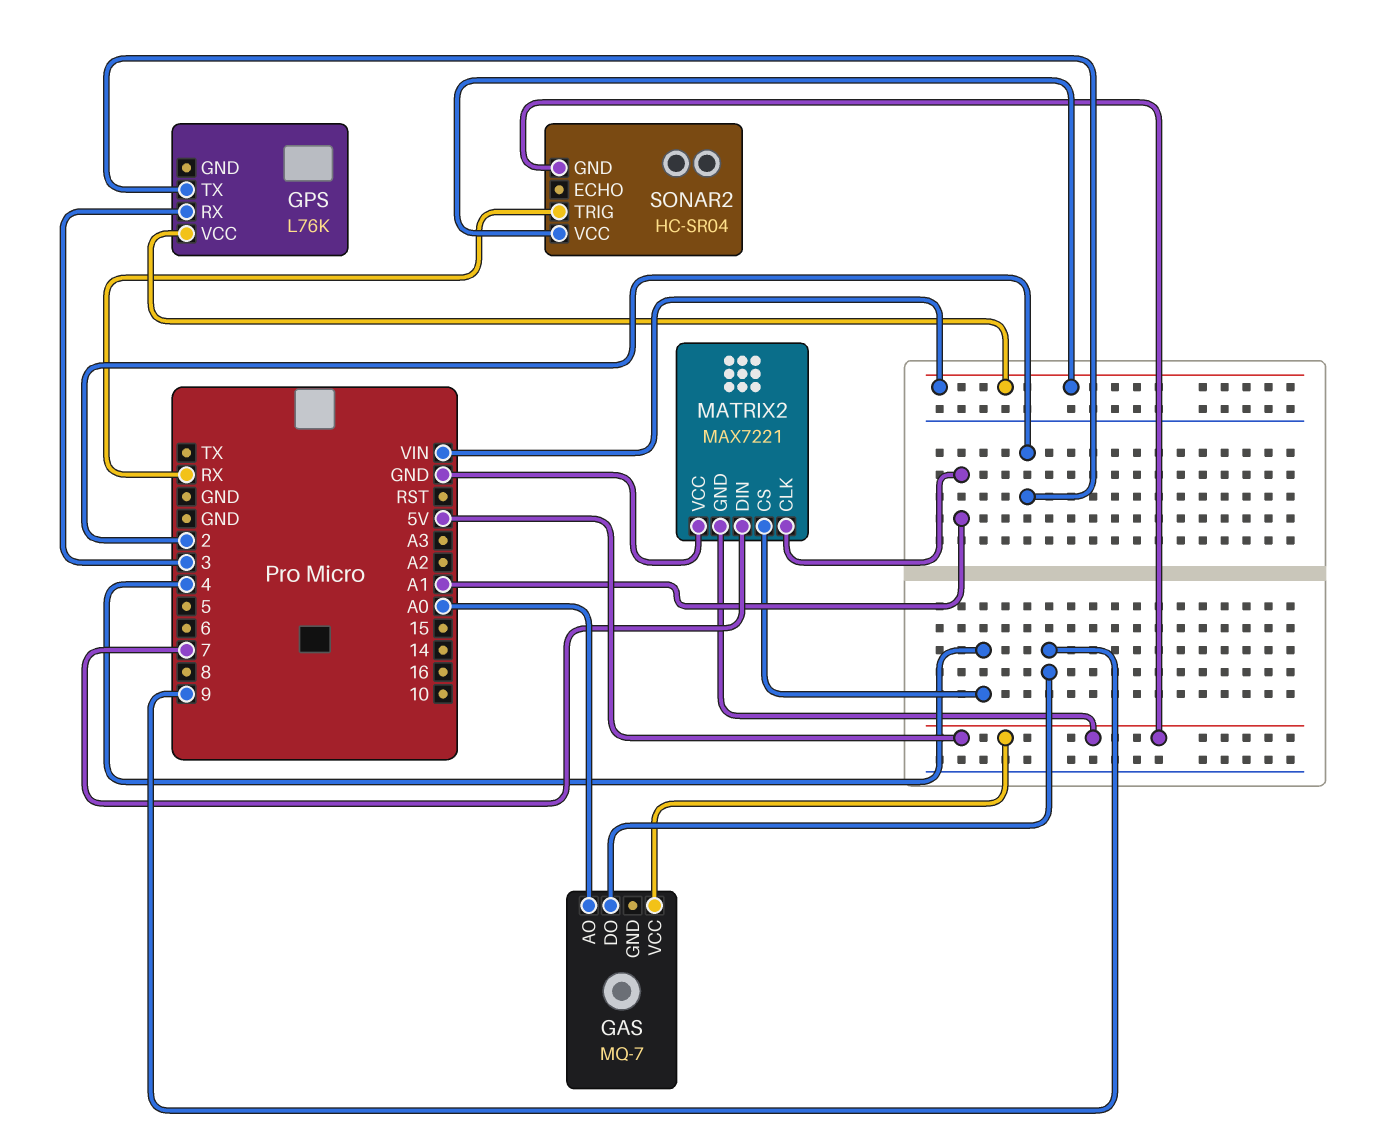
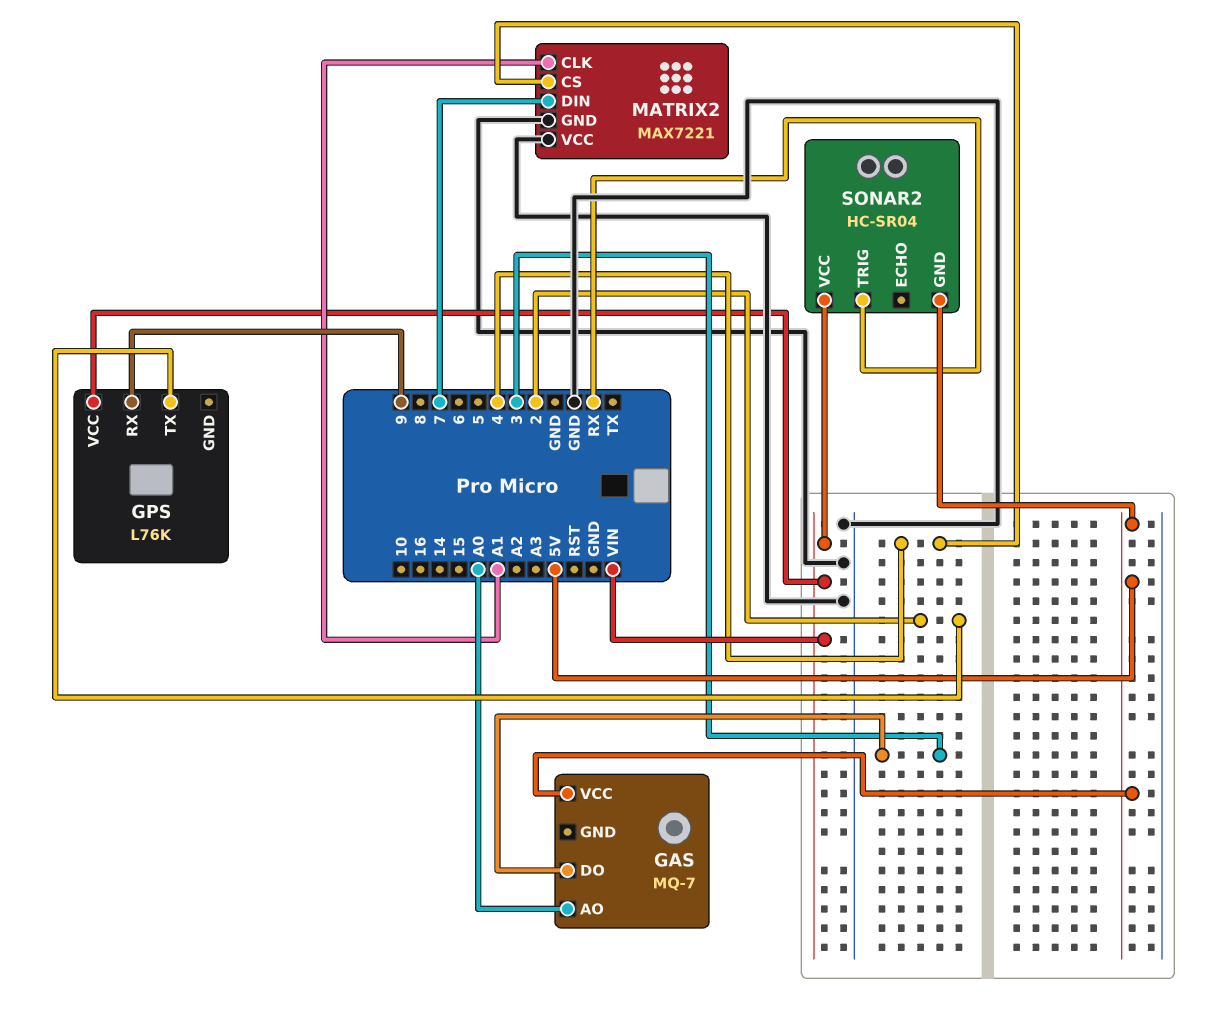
GAS pin DO: 9 -> 3
GPS pin RX: 3 -> 9
MATRIX2 pin GND: 5V -> GND

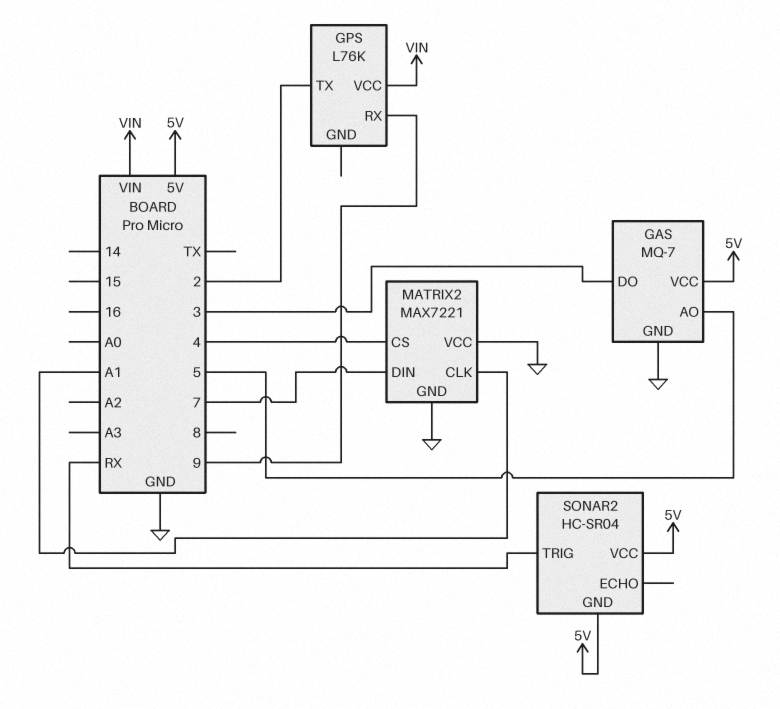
GAS pin AO: A0 -> 5
GAS pin GND: none -> GND
SONAR2 pin VCC: VIN -> 5V

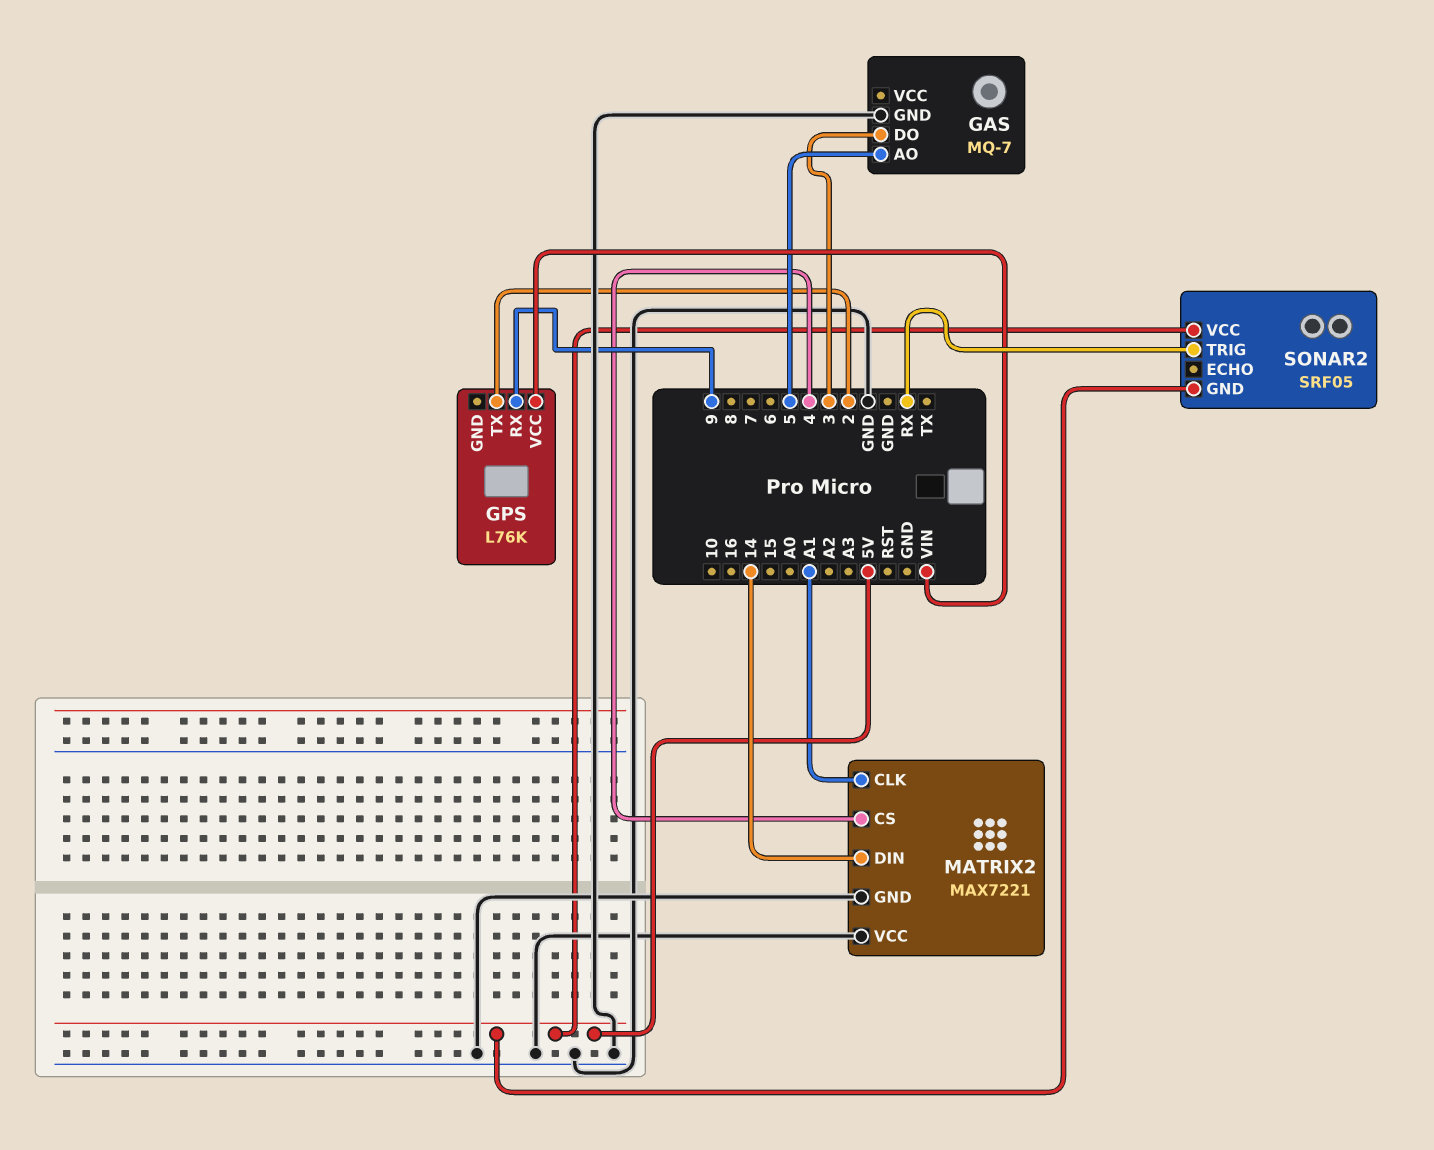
GAS pin VCC: 5V -> none
MATRIX2 pin DIN: 7 -> 14
SONAR2: HC-SR04 -> SRF05

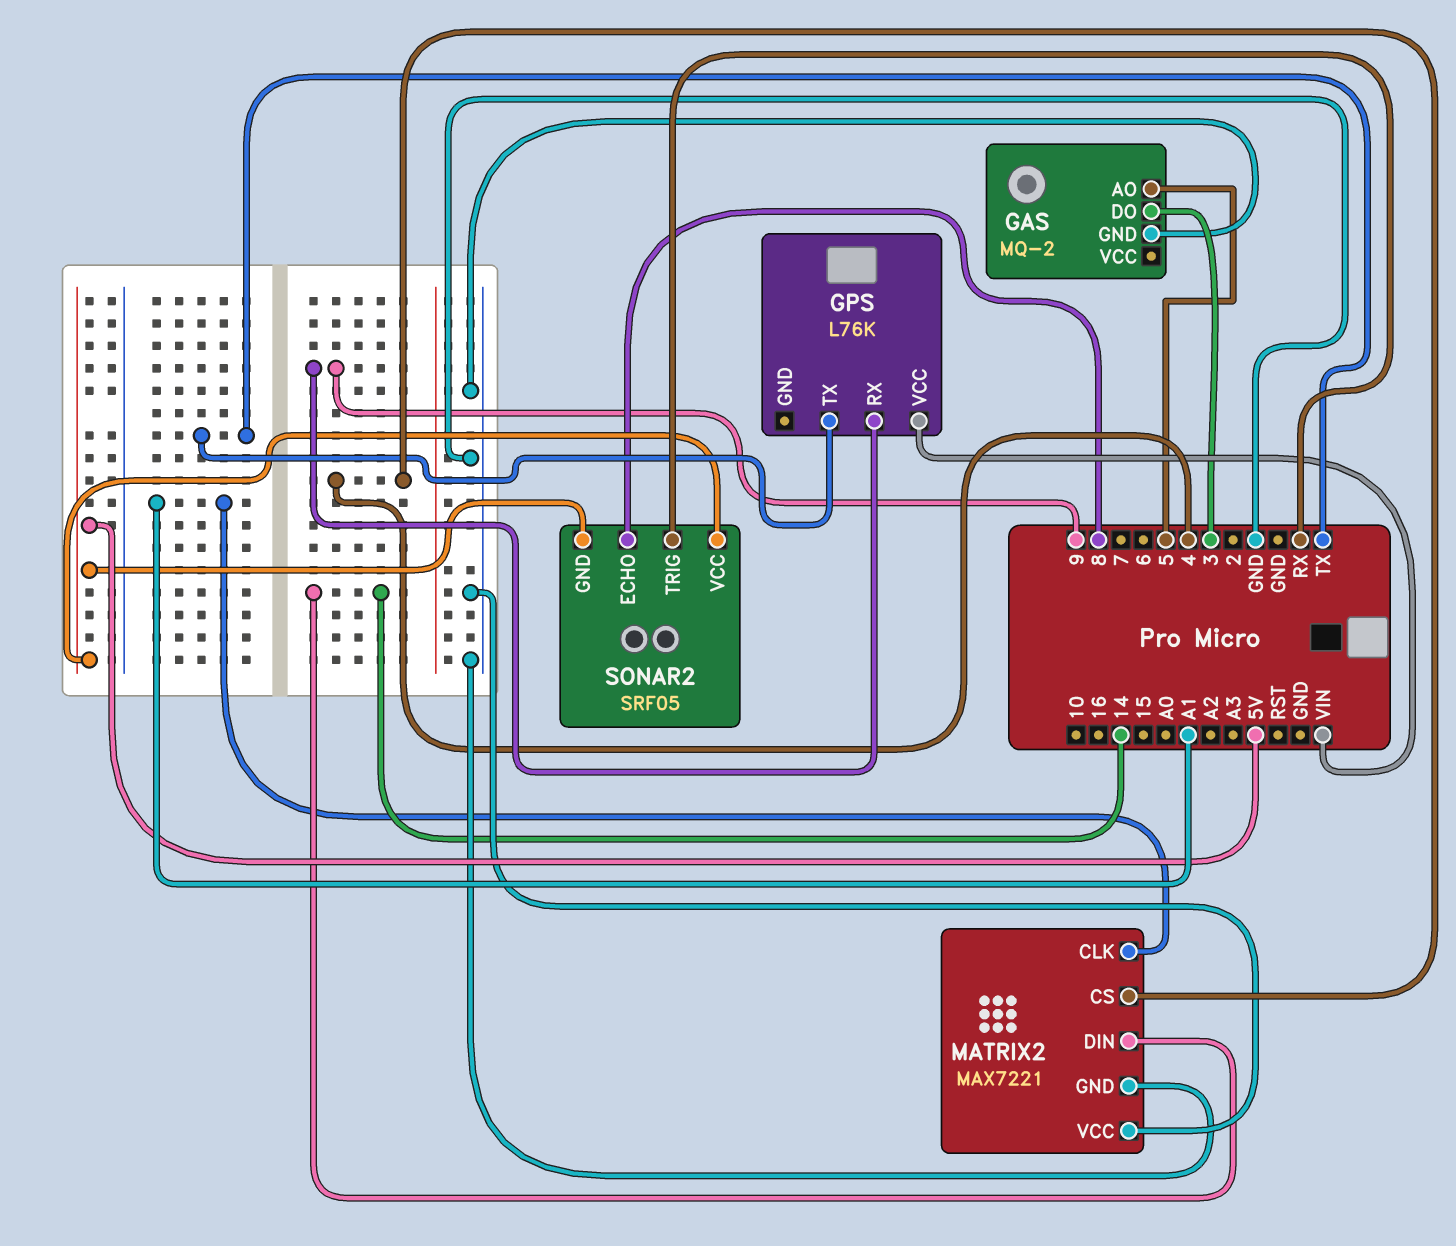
GAS: MQ-7 -> MQ-2
GPS pin TX: 2 -> TX
SONAR2 pin ECHO: none -> 8

